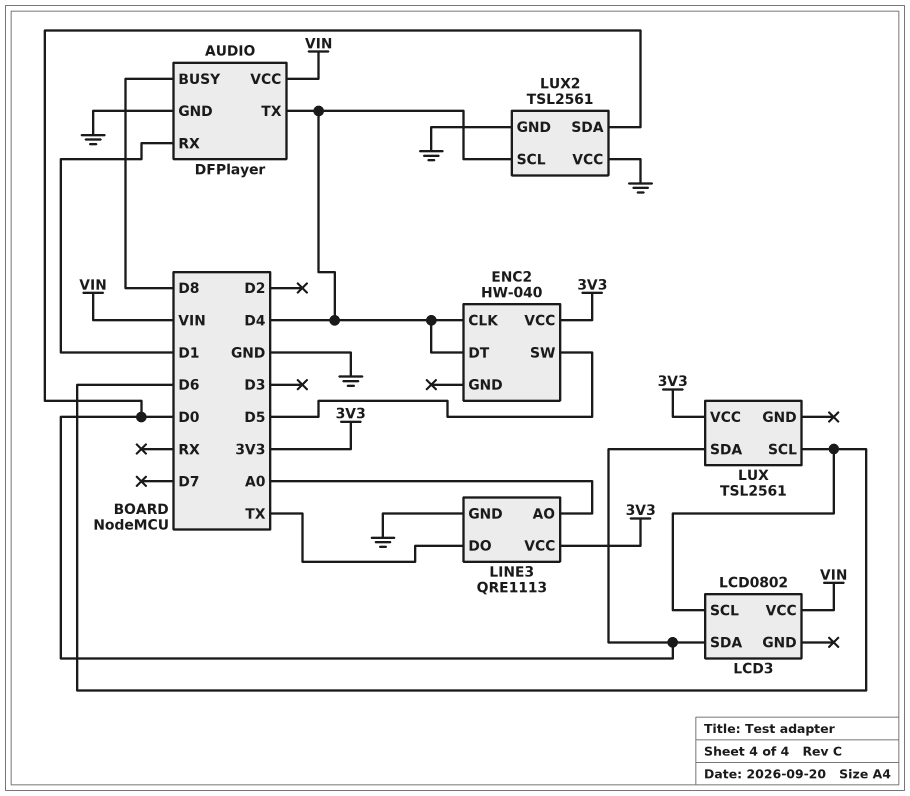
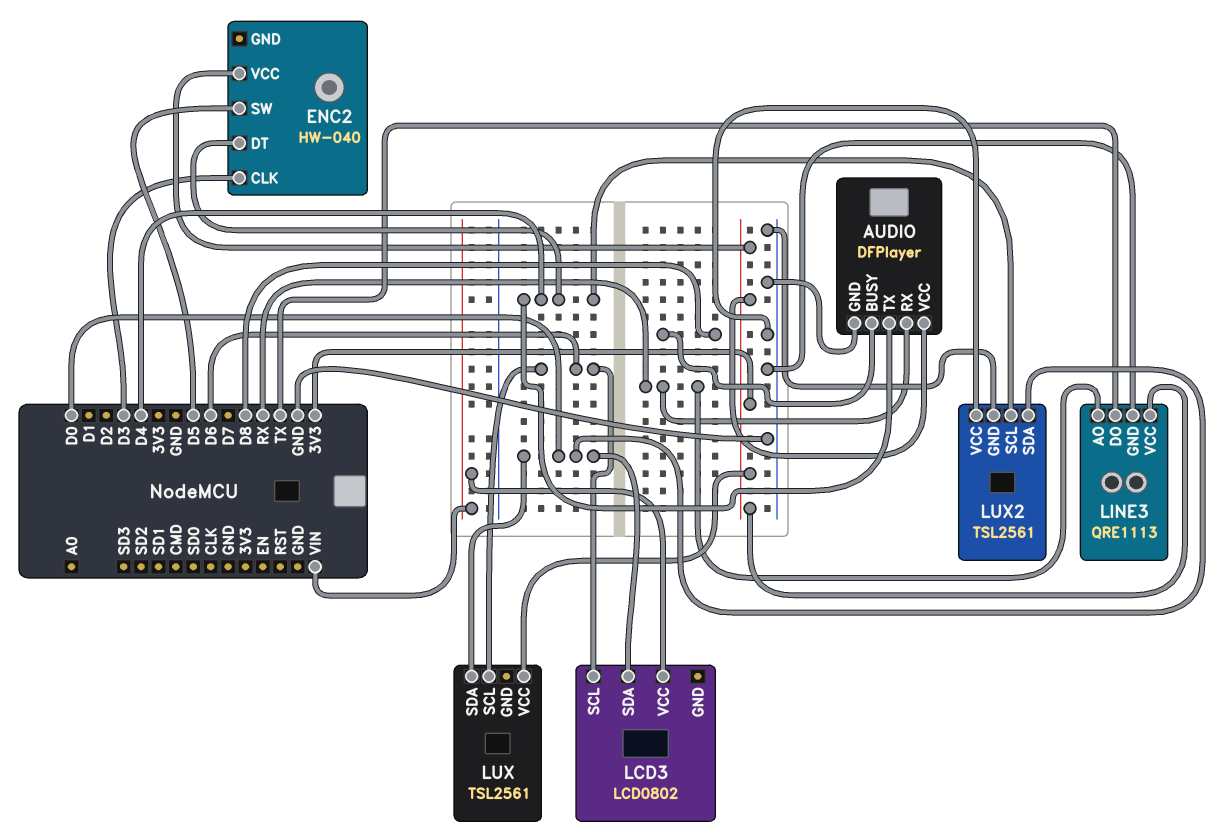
AUDIO pin RX: D1 -> RX
AUDIO pin VCC: VIN -> 3V3
ENC2 pin CLK: D4 -> D3
LINE3 pin AO: A0 -> RX

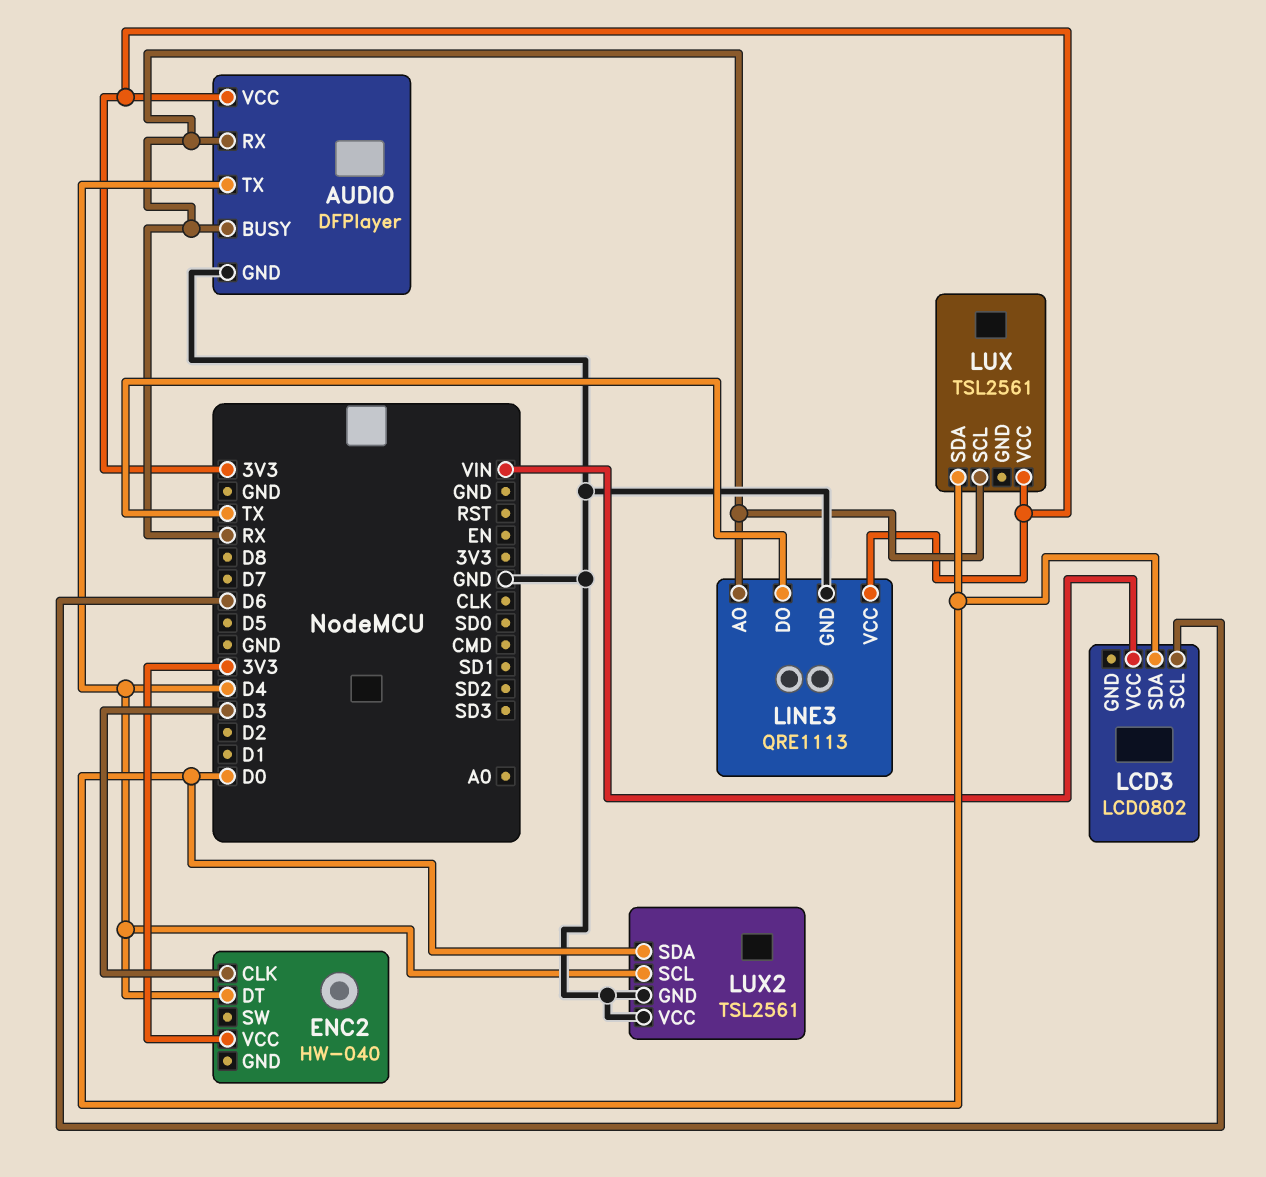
AUDIO pin BUSY: D8 -> RX
ENC2 pin SW: D5 -> none
LUX pin SCL: D6 -> RX

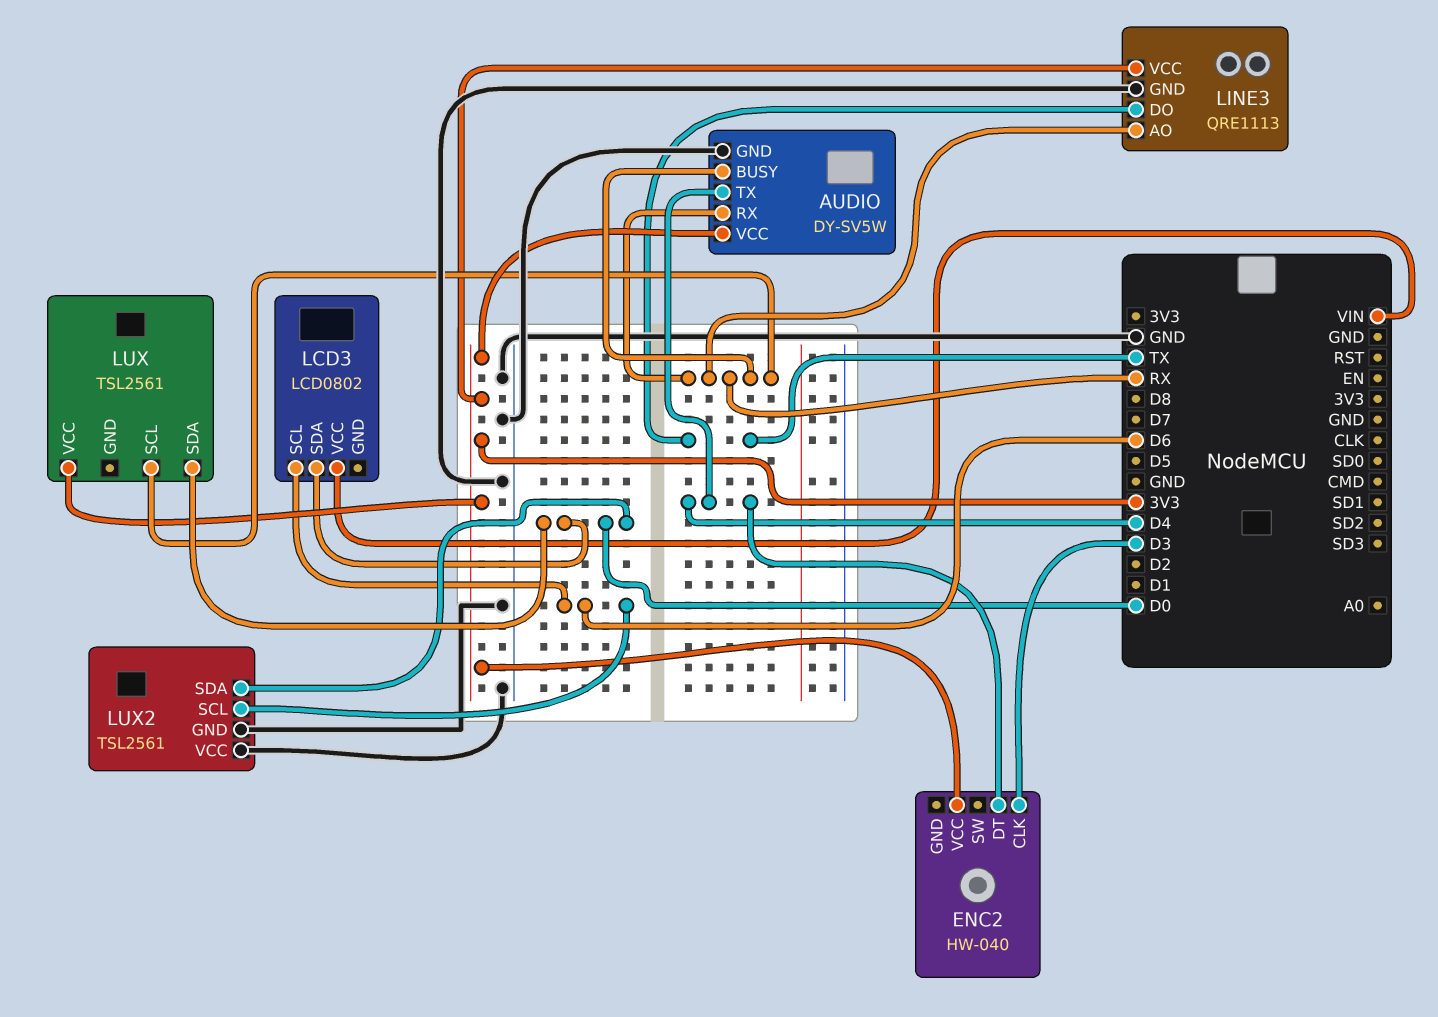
AUDIO: DFPlayer -> DY-SV5W
LUX2 pin SCL: D4 -> D6

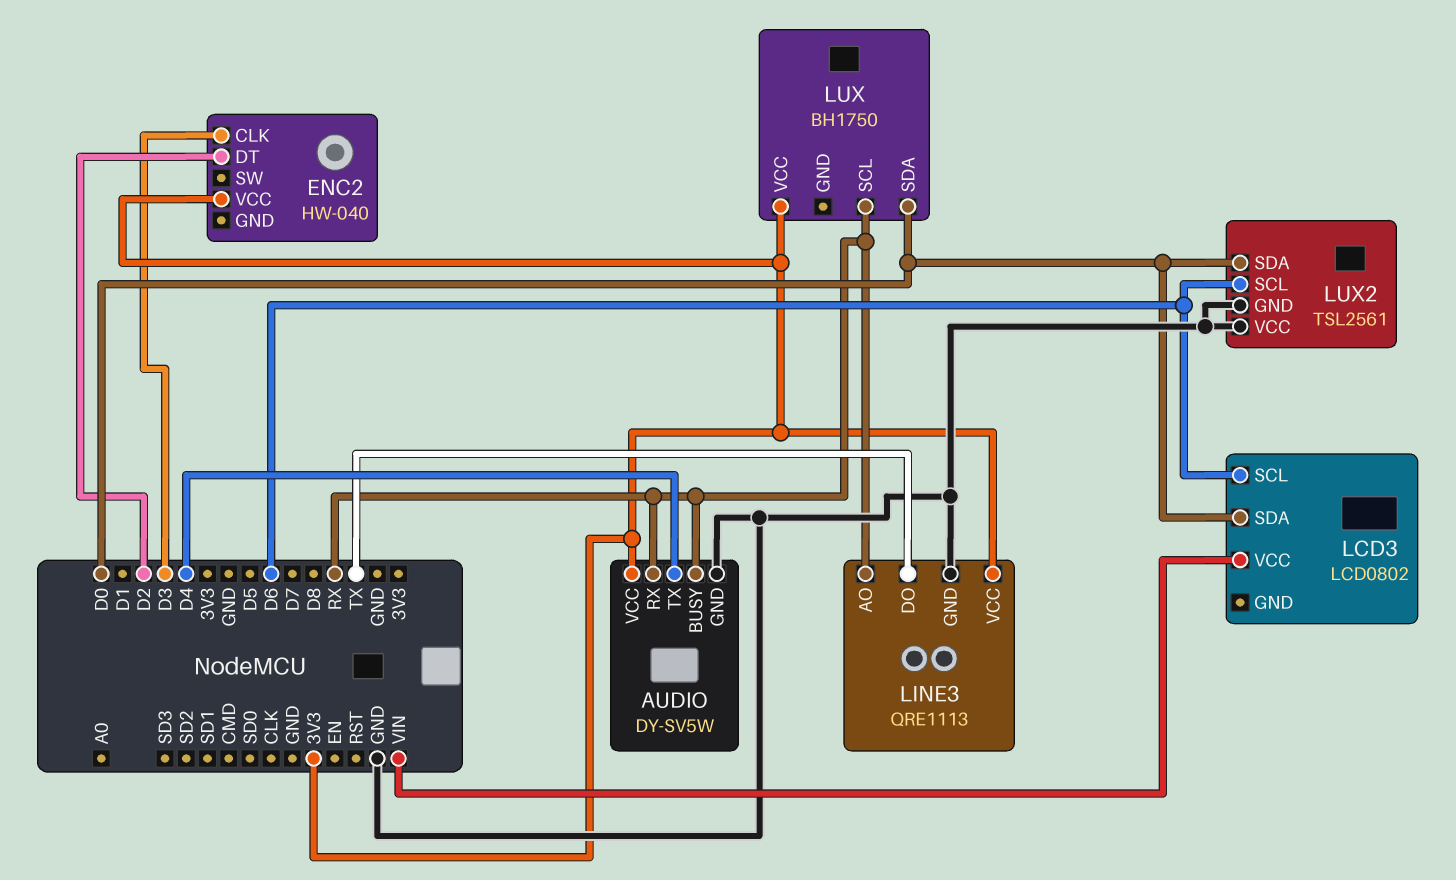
ENC2 pin DT: D4 -> D2
LUX: TSL2561 -> BH1750

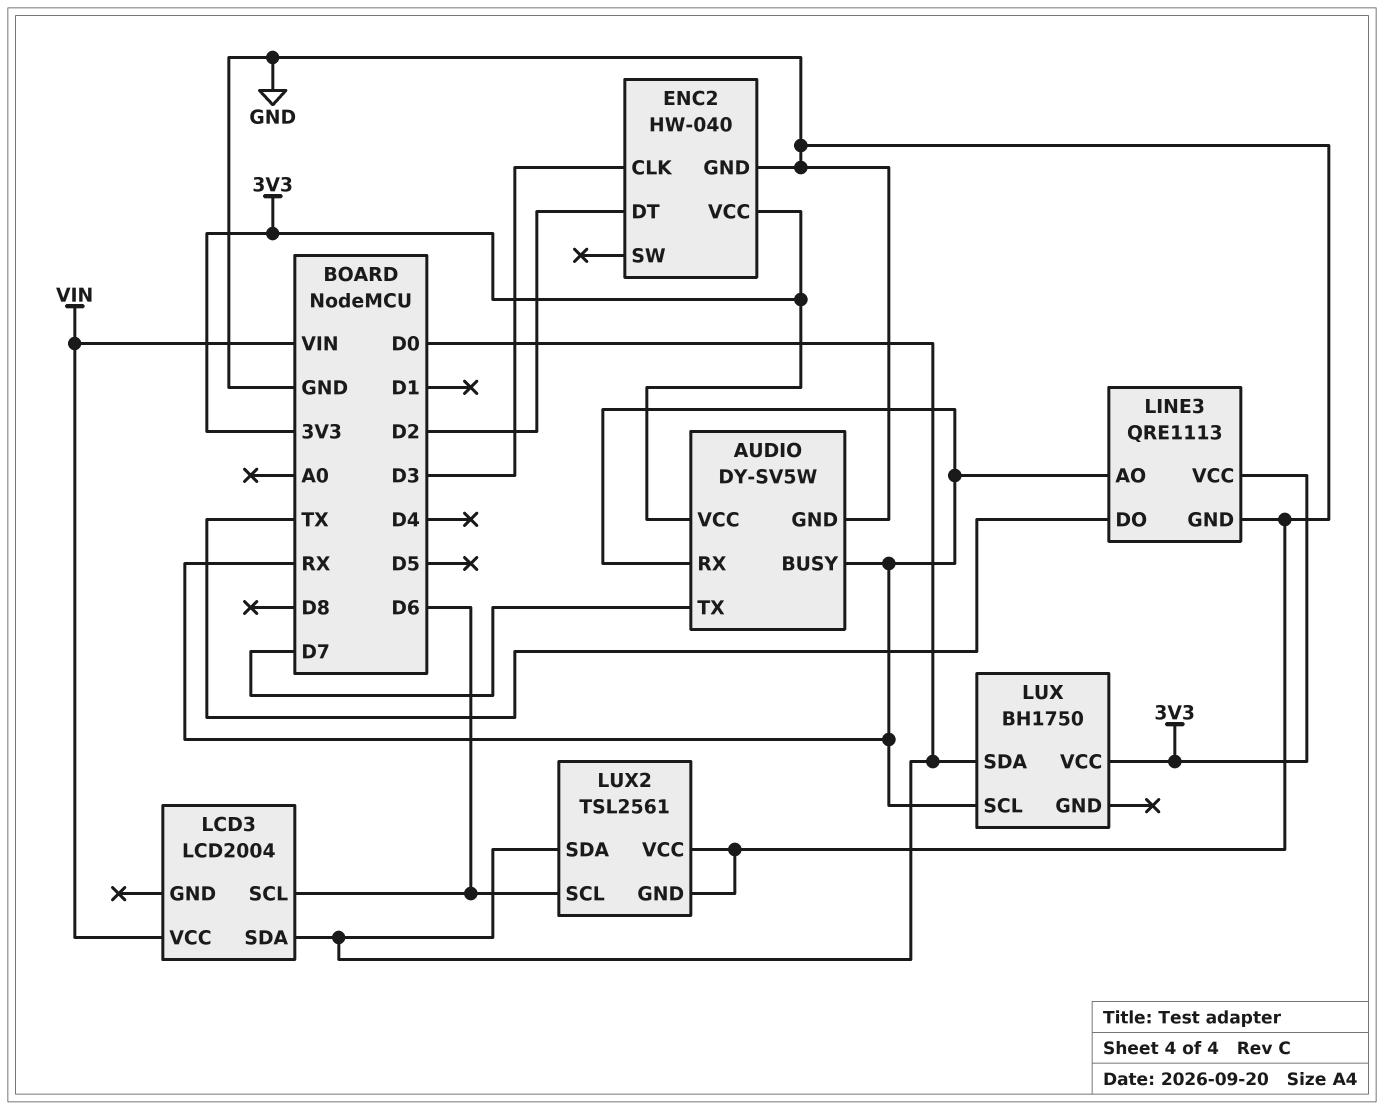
AUDIO pin TX: D4 -> D7
ENC2 pin GND: none -> GND
LCD3: LCD0802 -> LCD2004

